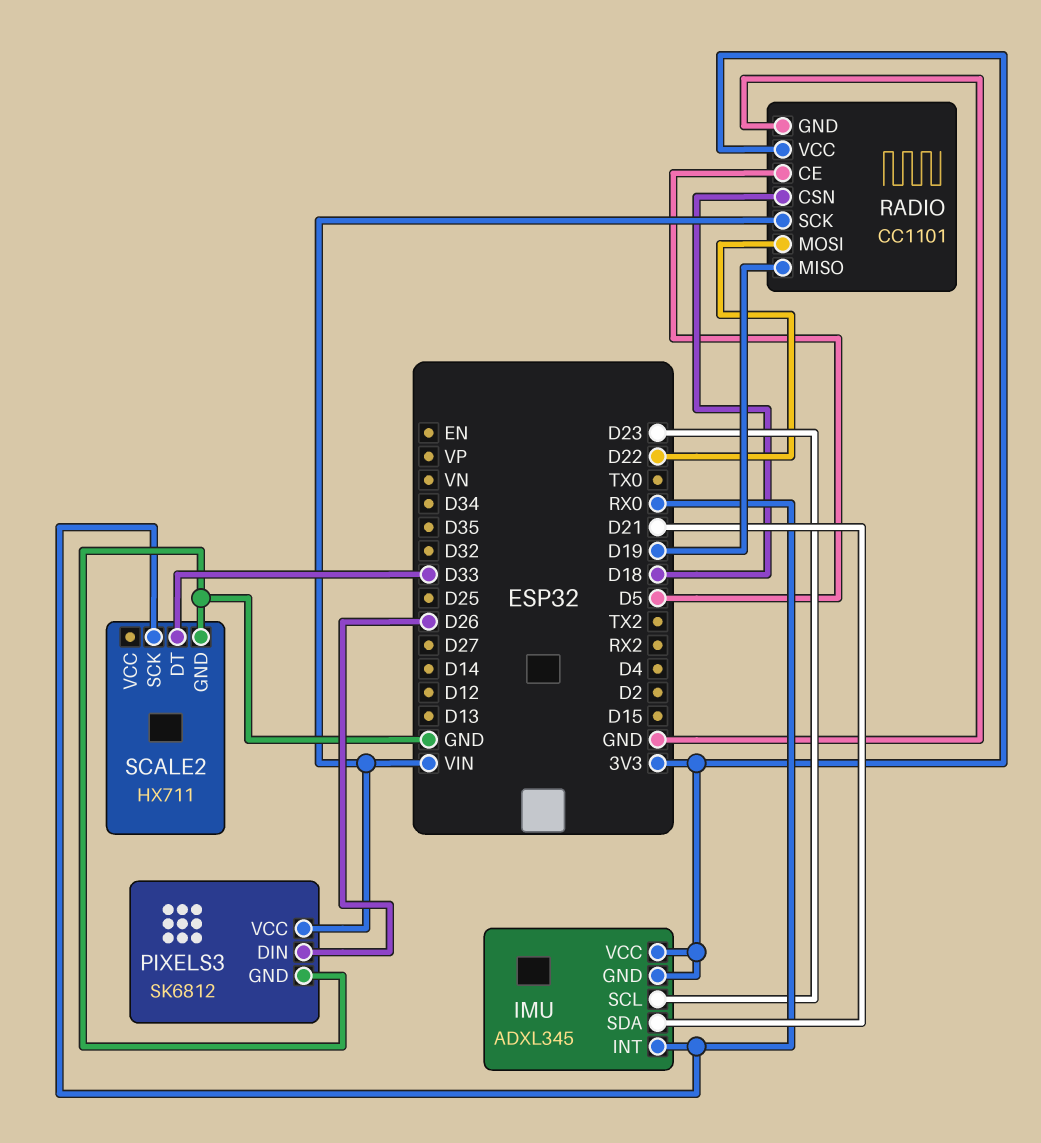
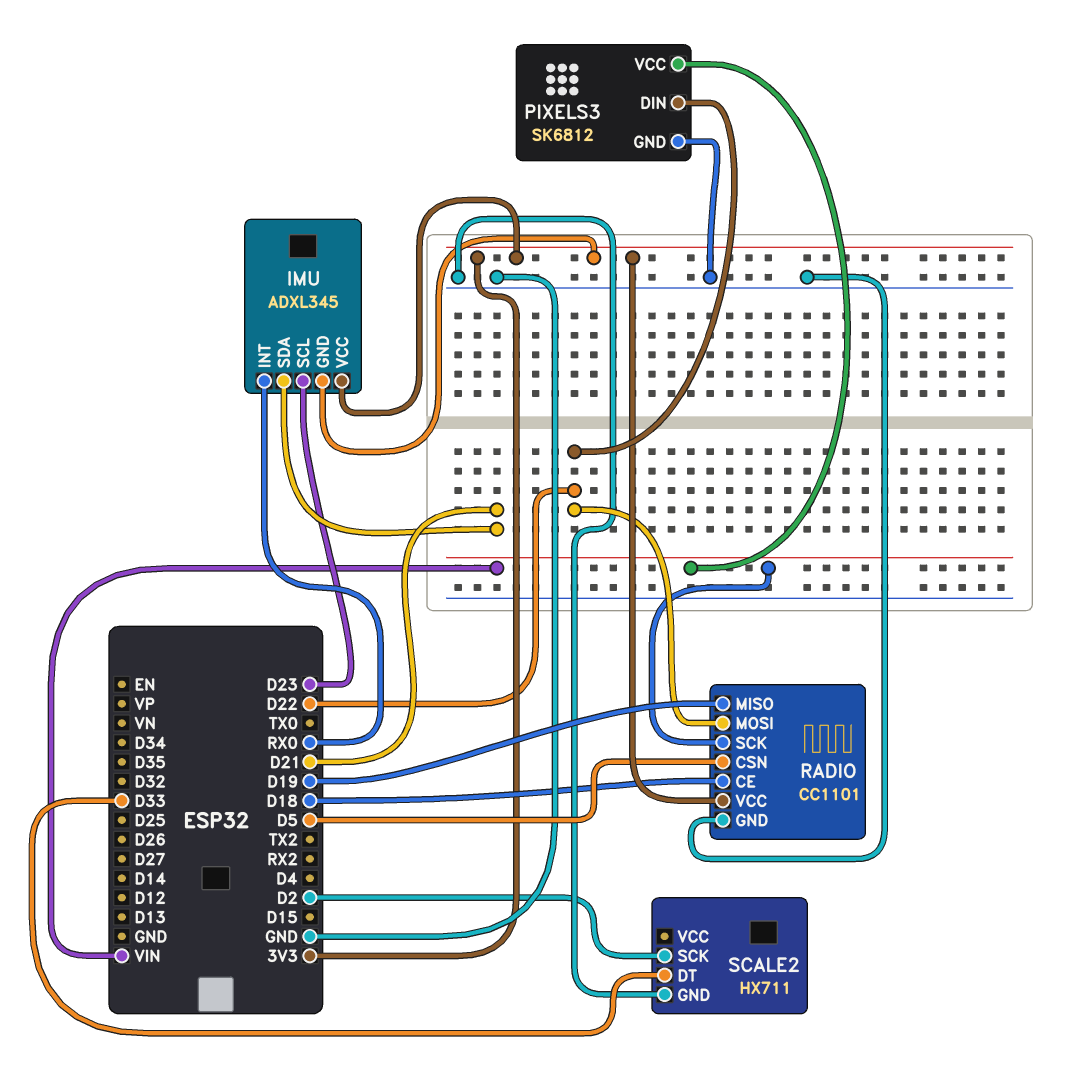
PIXELS3 pin DIN: D26 -> D22
RADIO pin CE: D5 -> D18
RADIO pin CSN: D18 -> D5
SCALE2 pin SCK: RX0 -> D2

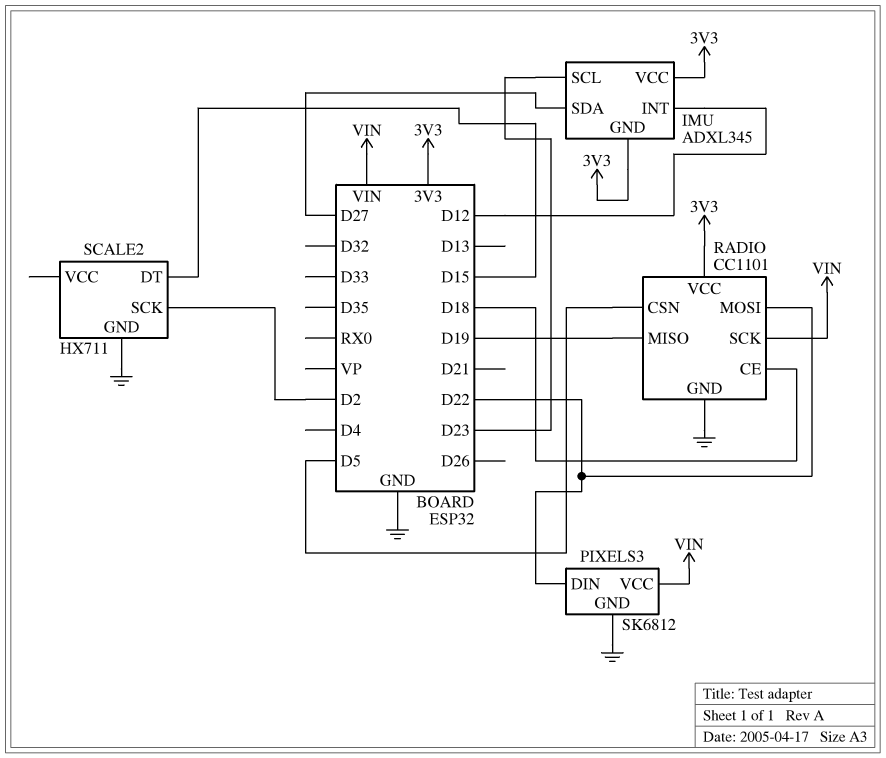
IMU pin INT: RX0 -> D12
IMU pin SDA: D21 -> D27
SCALE2 pin DT: D33 -> D15

